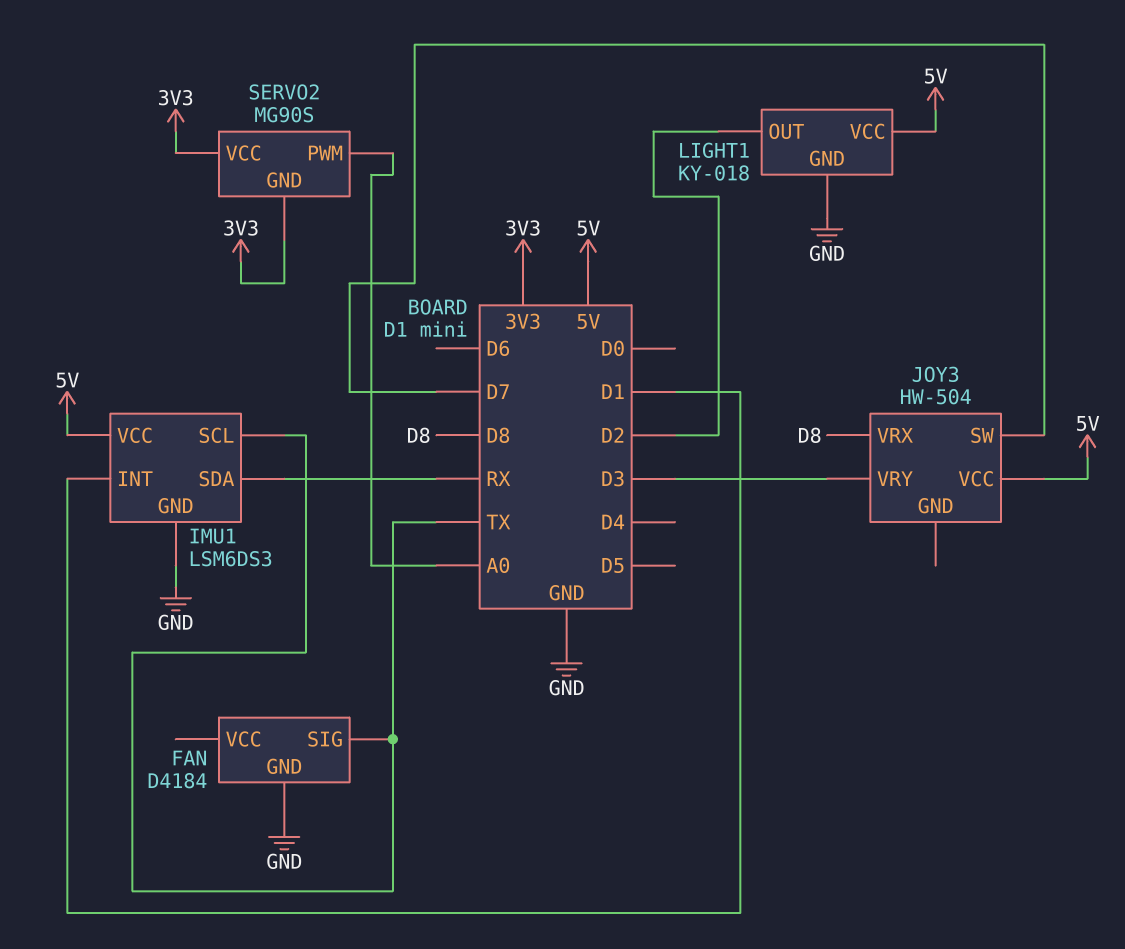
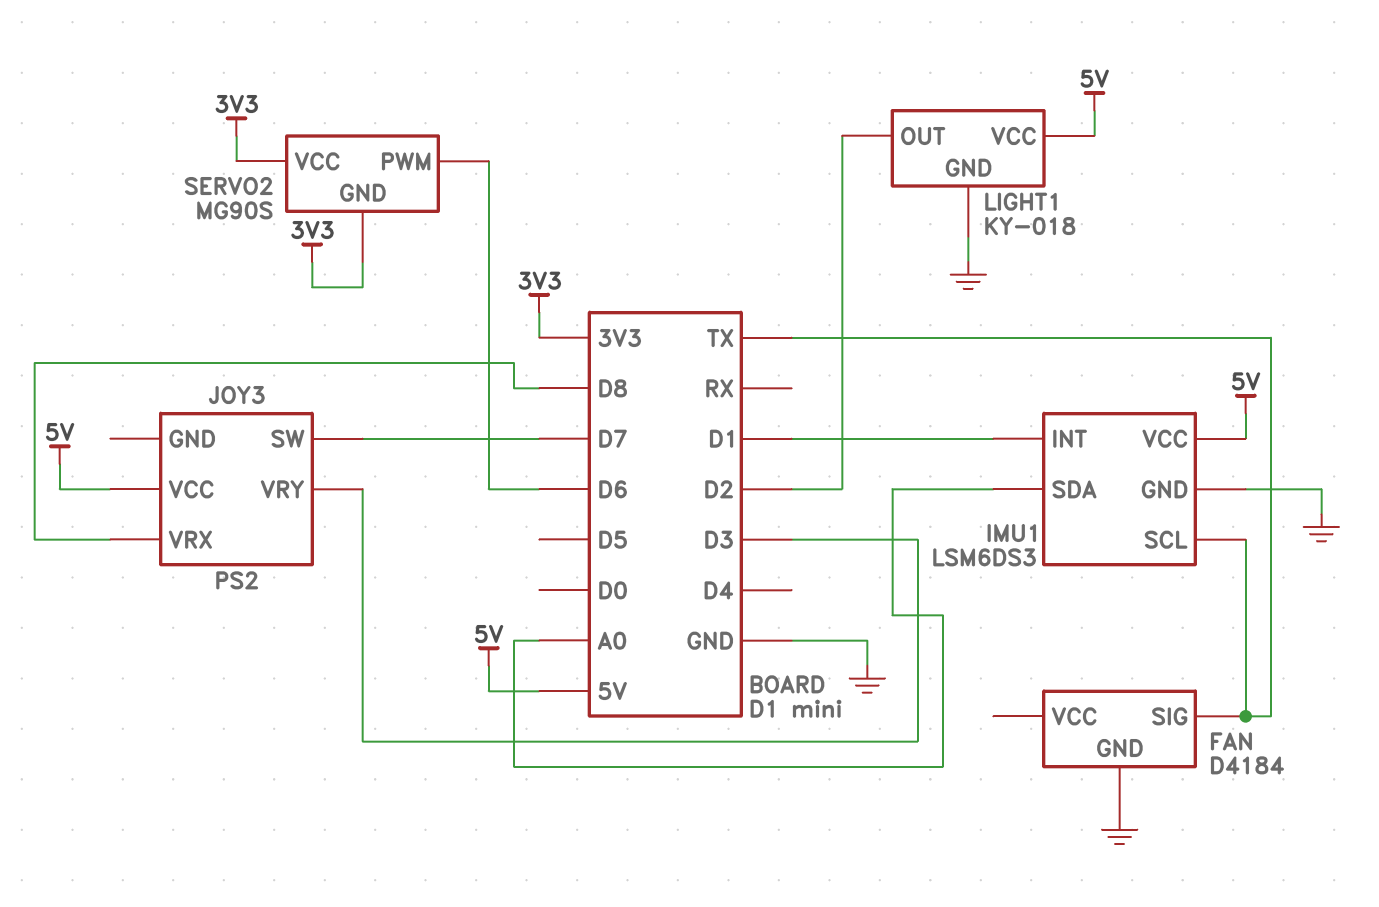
IMU1 pin SDA: RX -> A0
JOY3: HW-504 -> PS2
SERVO2 pin PWM: A0 -> D6

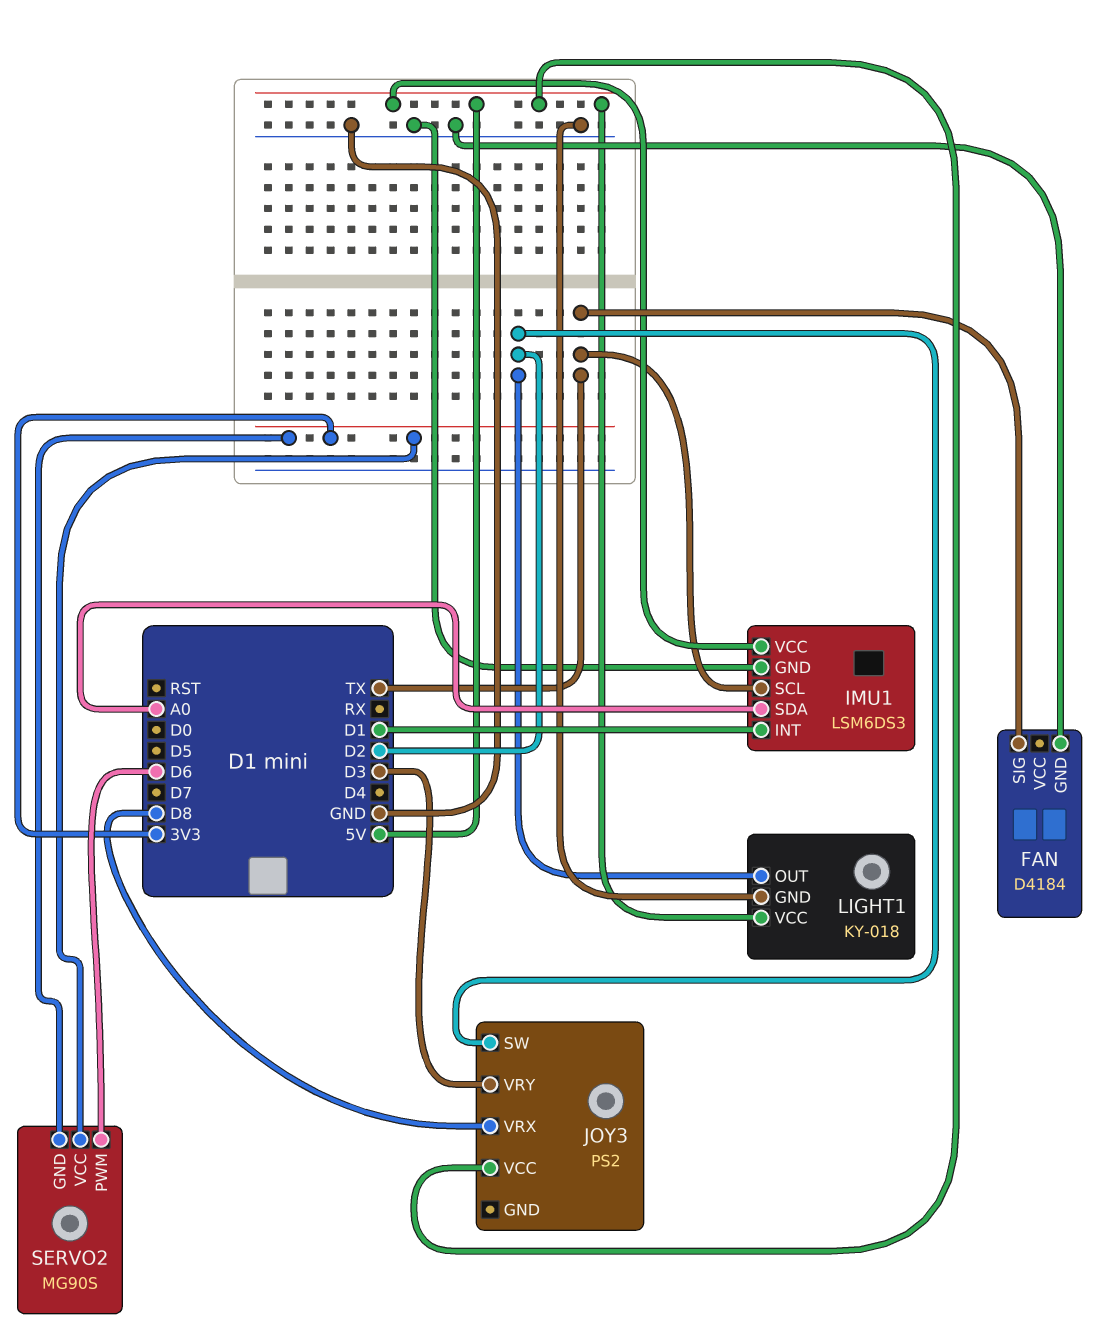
JOY3 pin SW: D7 -> D2

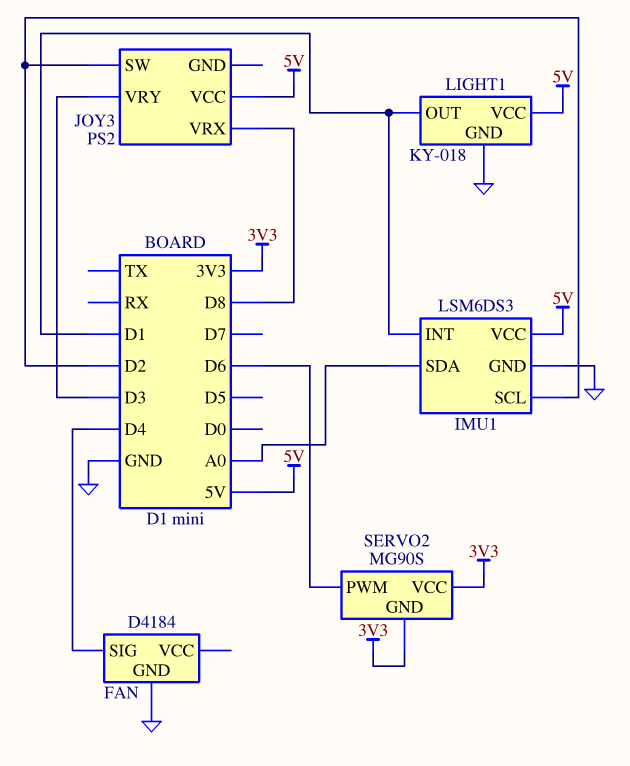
FAN pin SIG: TX -> D4
IMU1 pin SCL: TX -> D2
LIGHT1 pin OUT: D2 -> D1

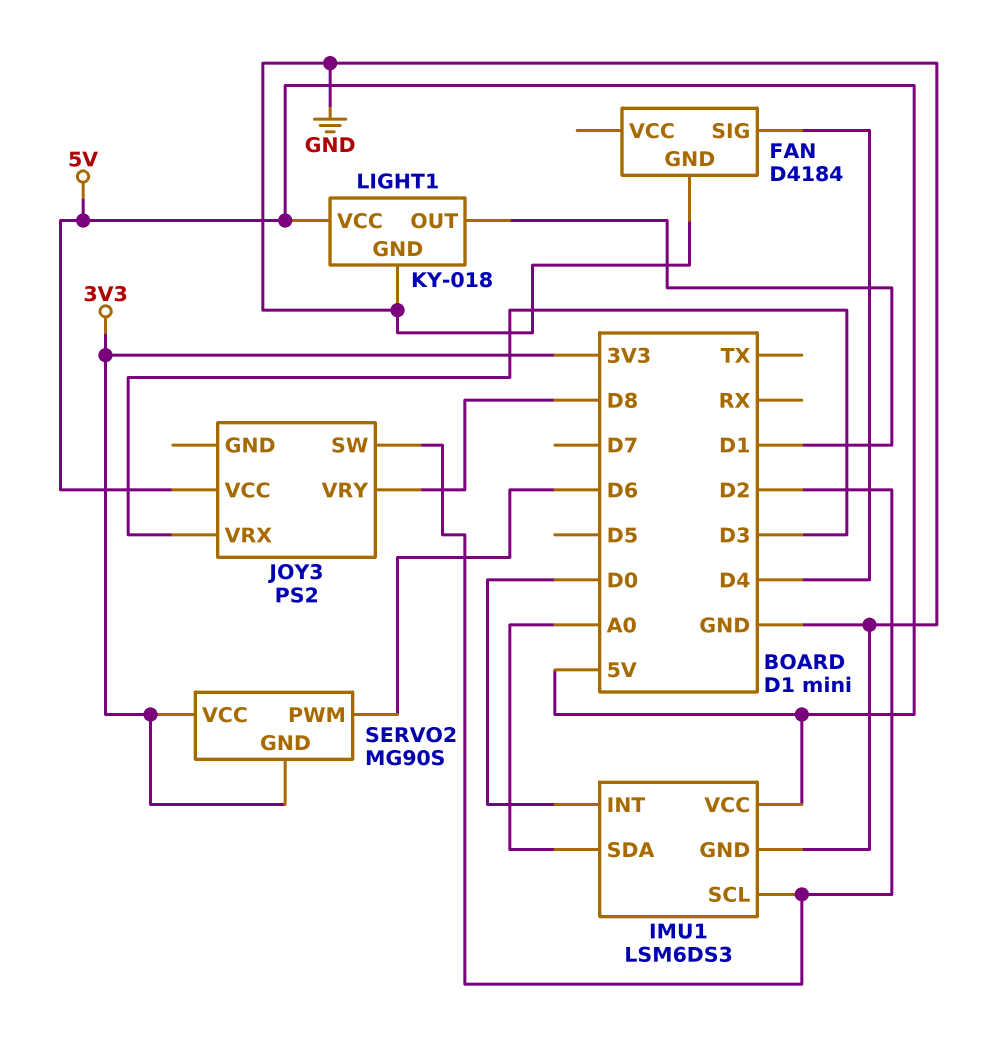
IMU1 pin INT: D1 -> D0
JOY3 pin VRX: D8 -> D3
JOY3 pin VRY: D3 -> D8

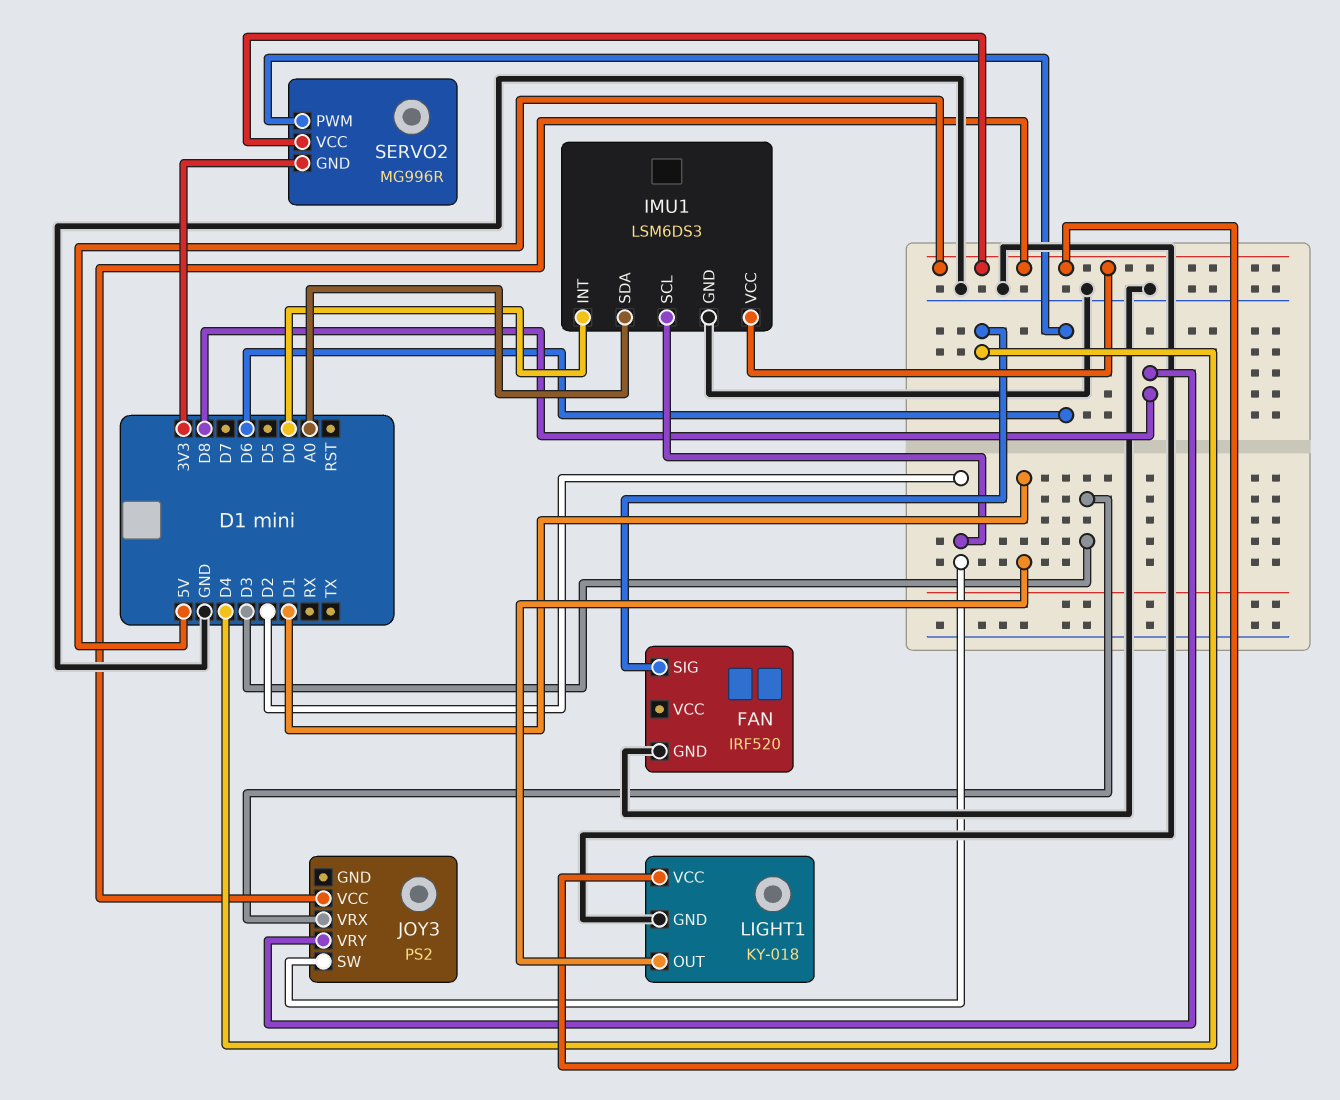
FAN: D4184 -> IRF520
SERVO2: MG90S -> MG996R
SERVO2 pin VCC: 3V3 -> 5V

